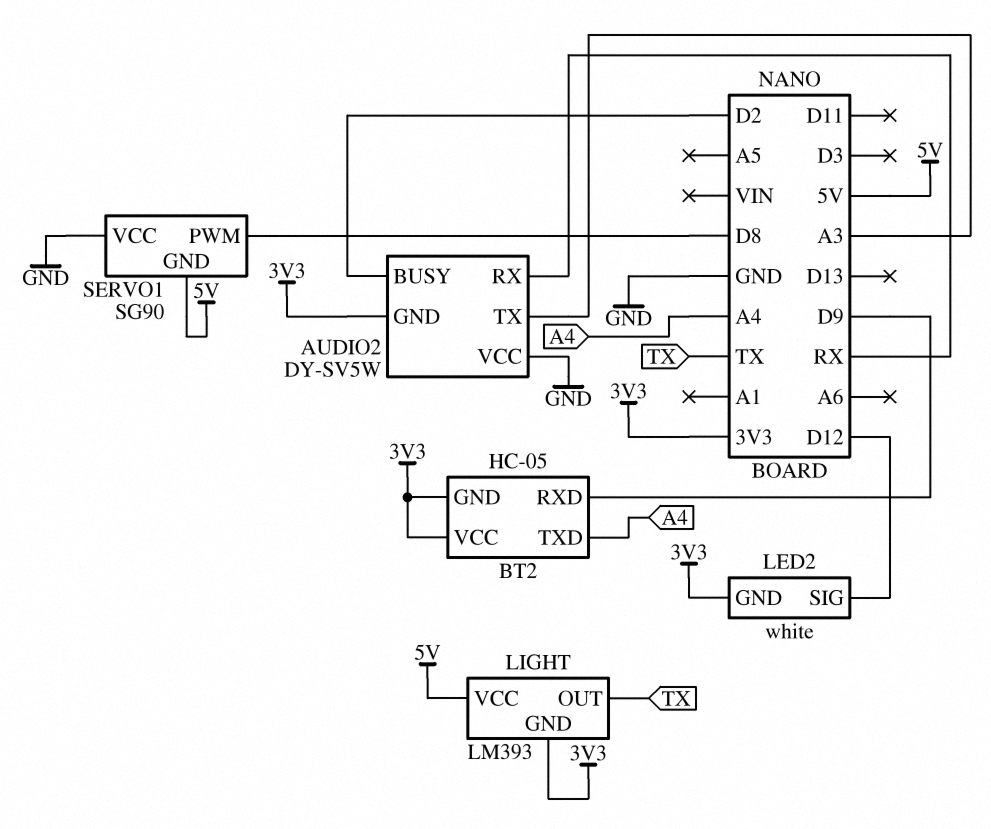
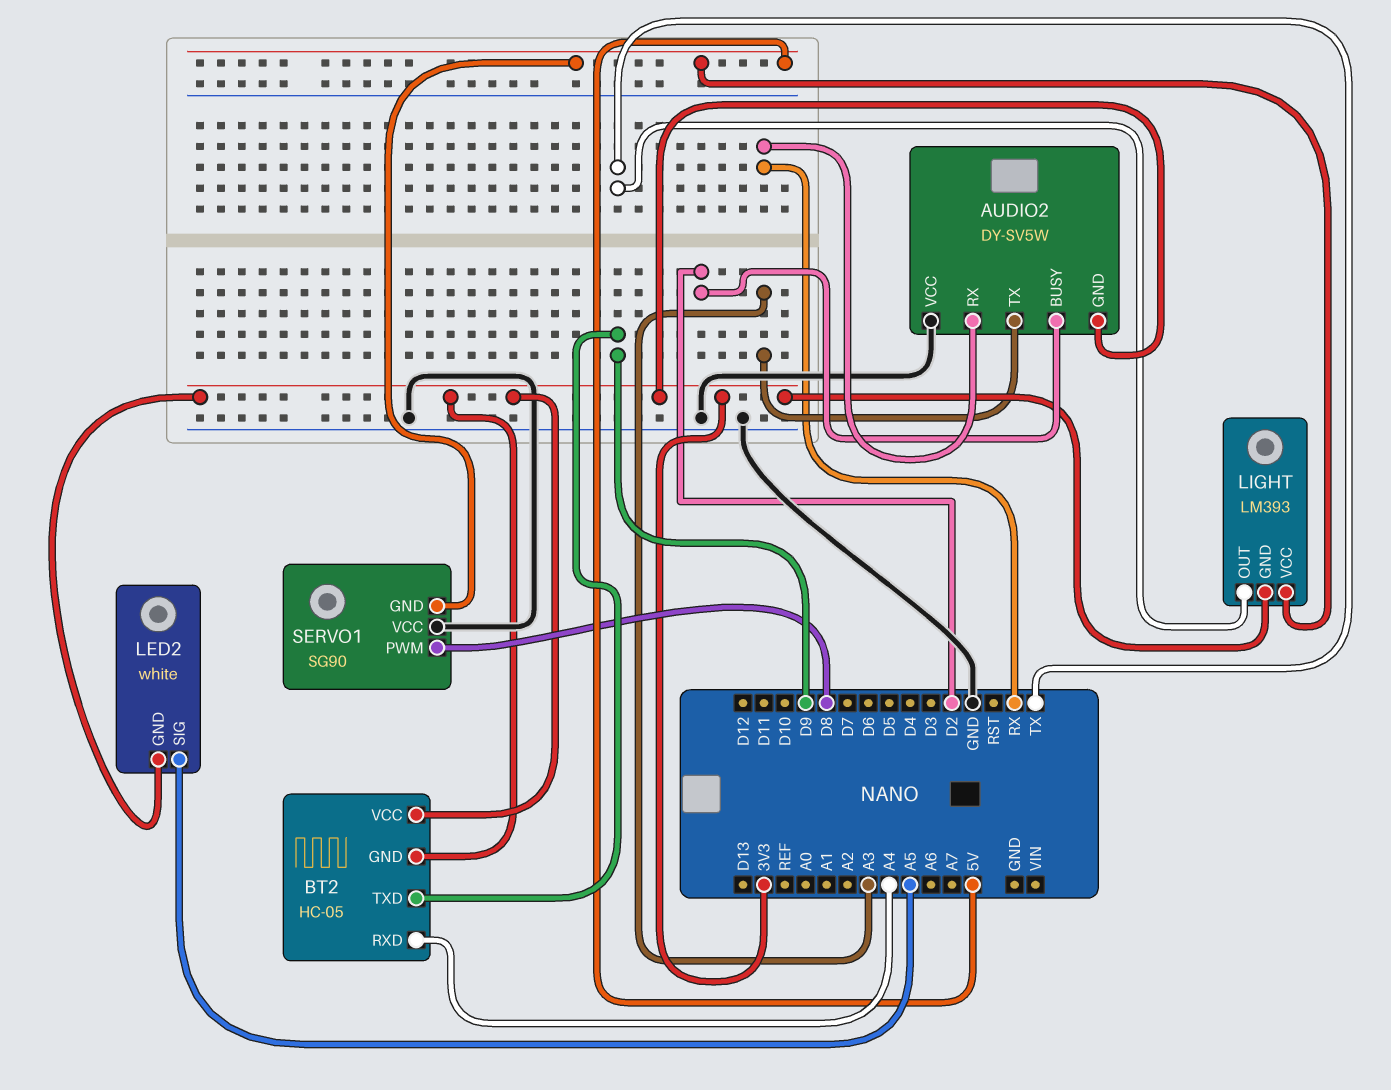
BT2 pin RXD: D9 -> A4
BT2 pin TXD: A4 -> D9
LED2 pin SIG: D12 -> A5

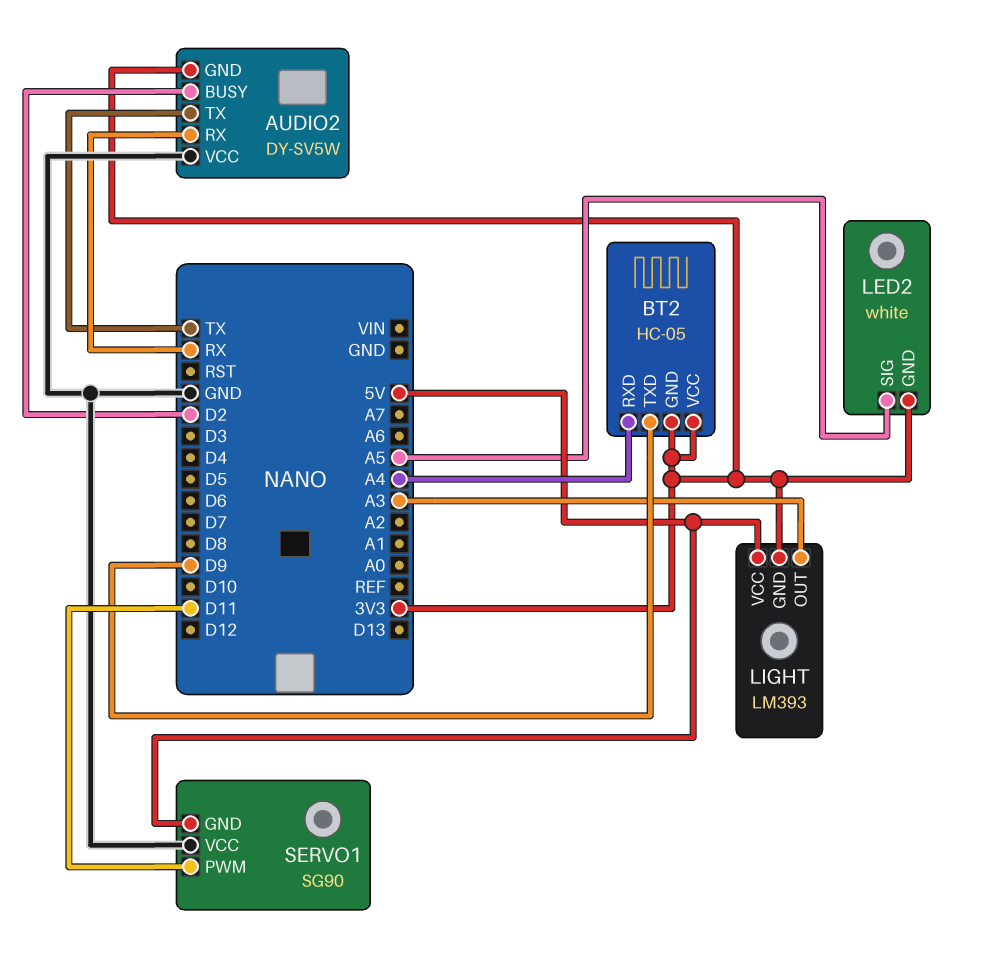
AUDIO2 pin TX: A3 -> TX
LIGHT pin OUT: TX -> A3
SERVO1 pin PWM: D8 -> D11

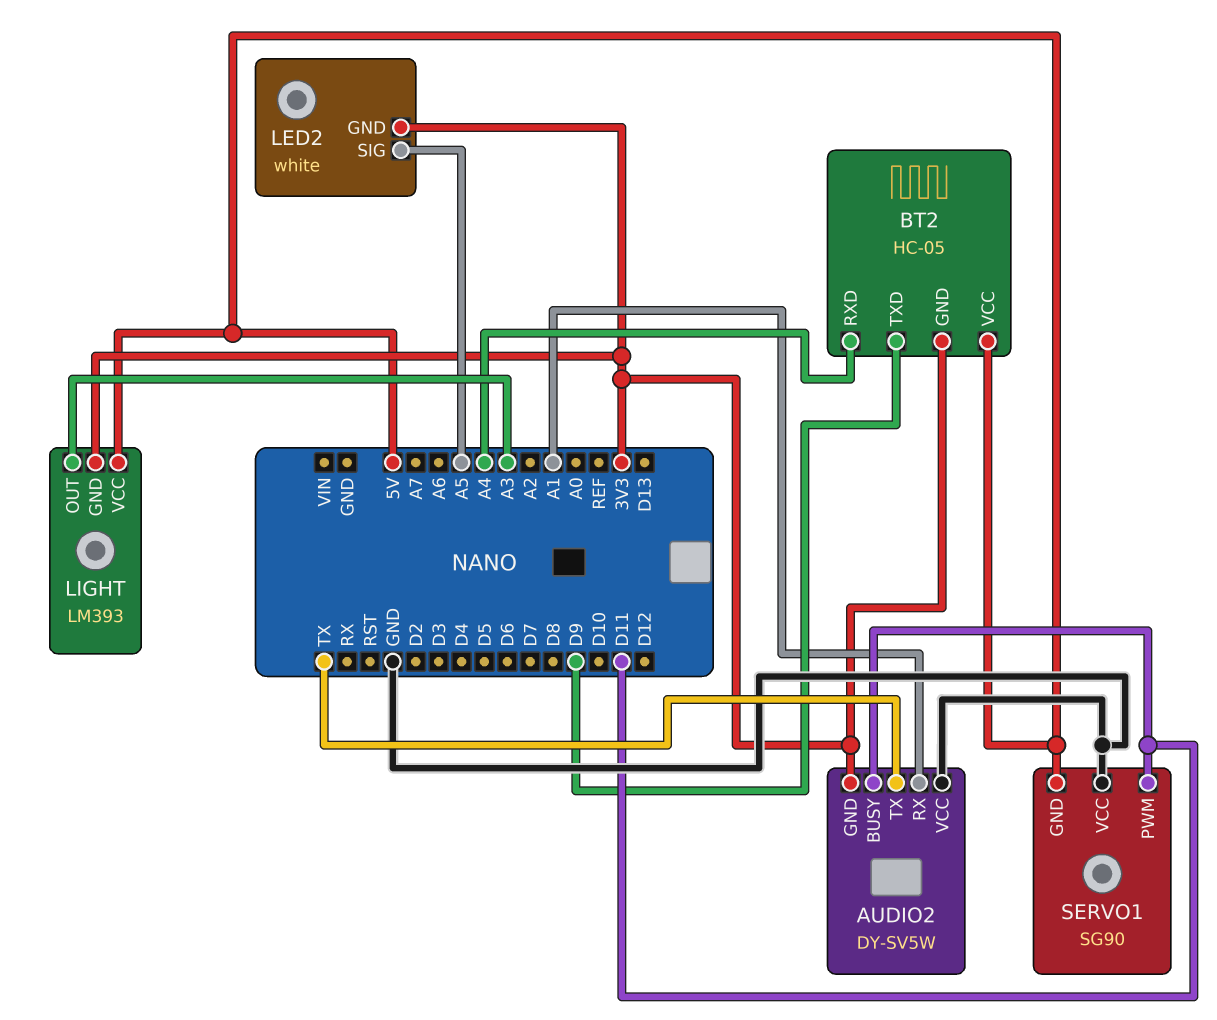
AUDIO2 pin BUSY: D2 -> D11
AUDIO2 pin RX: RX -> A1
BT2 pin VCC: 3V3 -> 5V

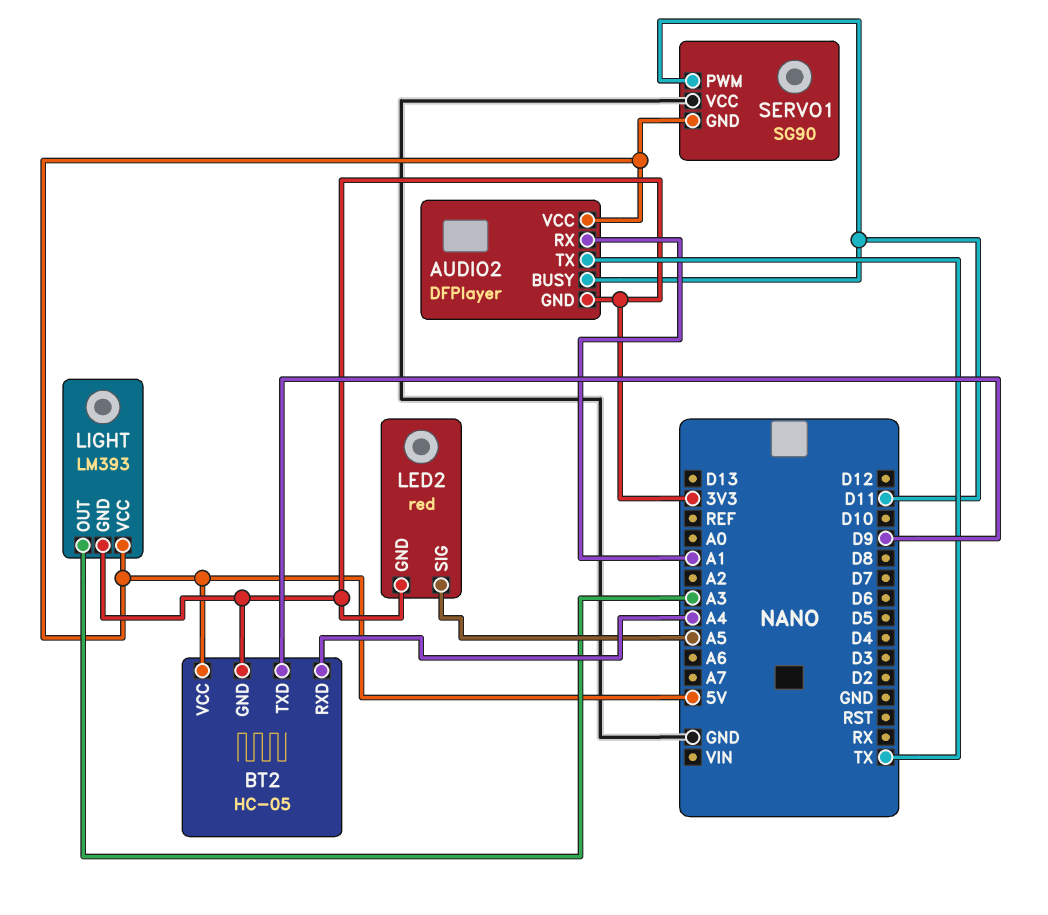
AUDIO2: DY-SV5W -> DFPlayer
AUDIO2 pin VCC: GND -> 5V
LED2: white -> red

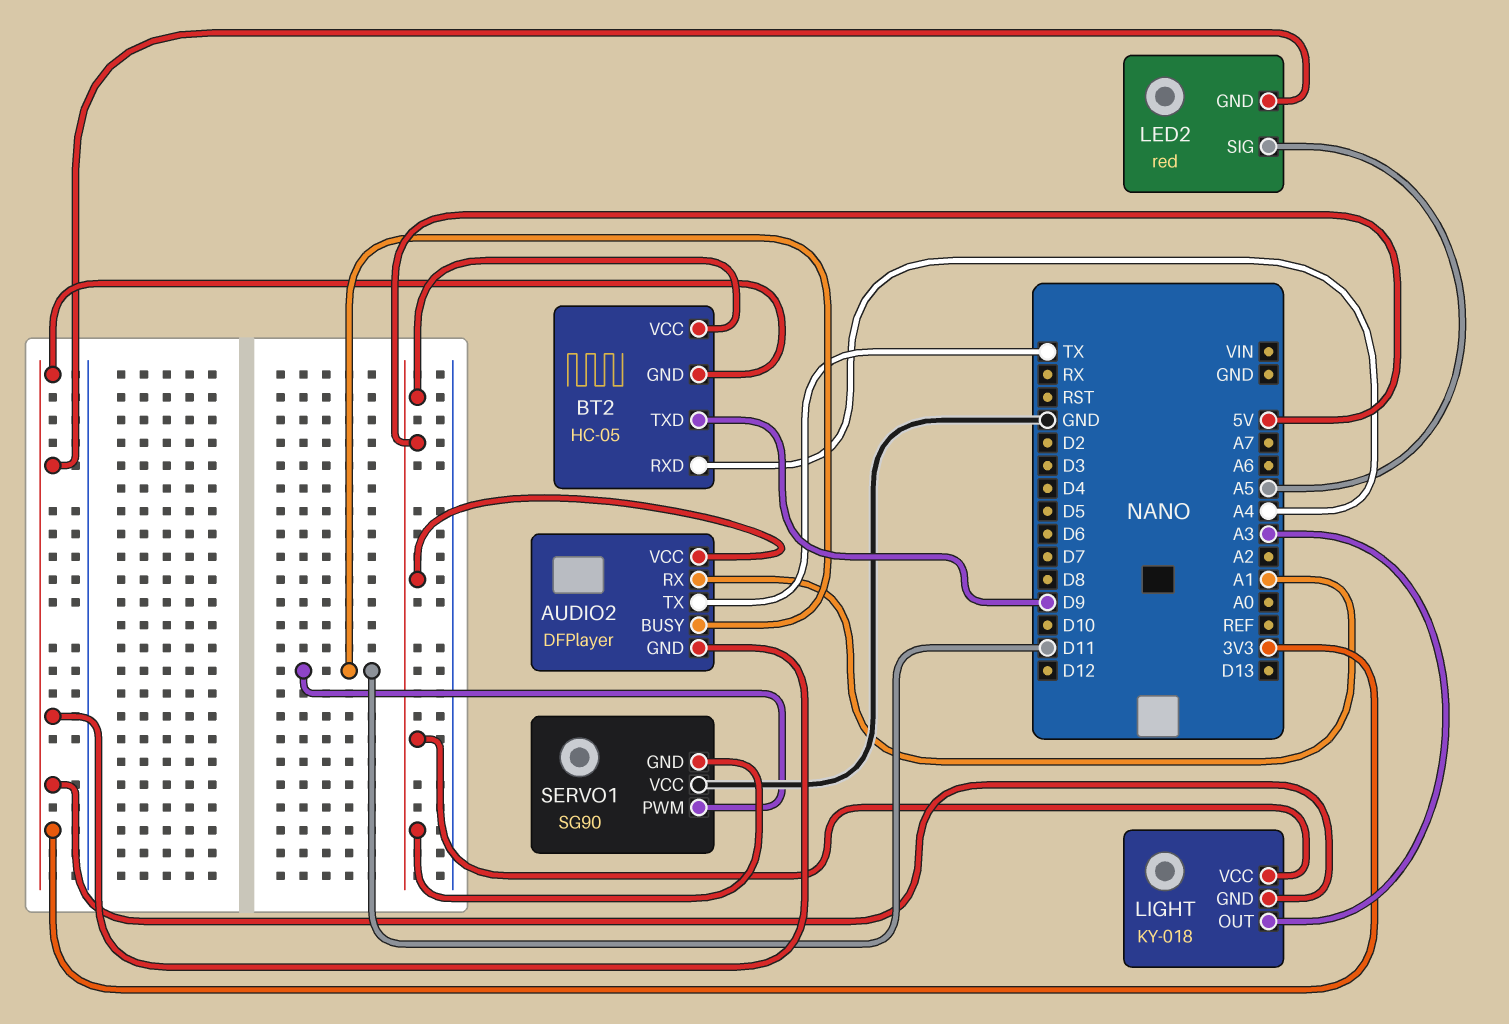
LIGHT: LM393 -> KY-018

